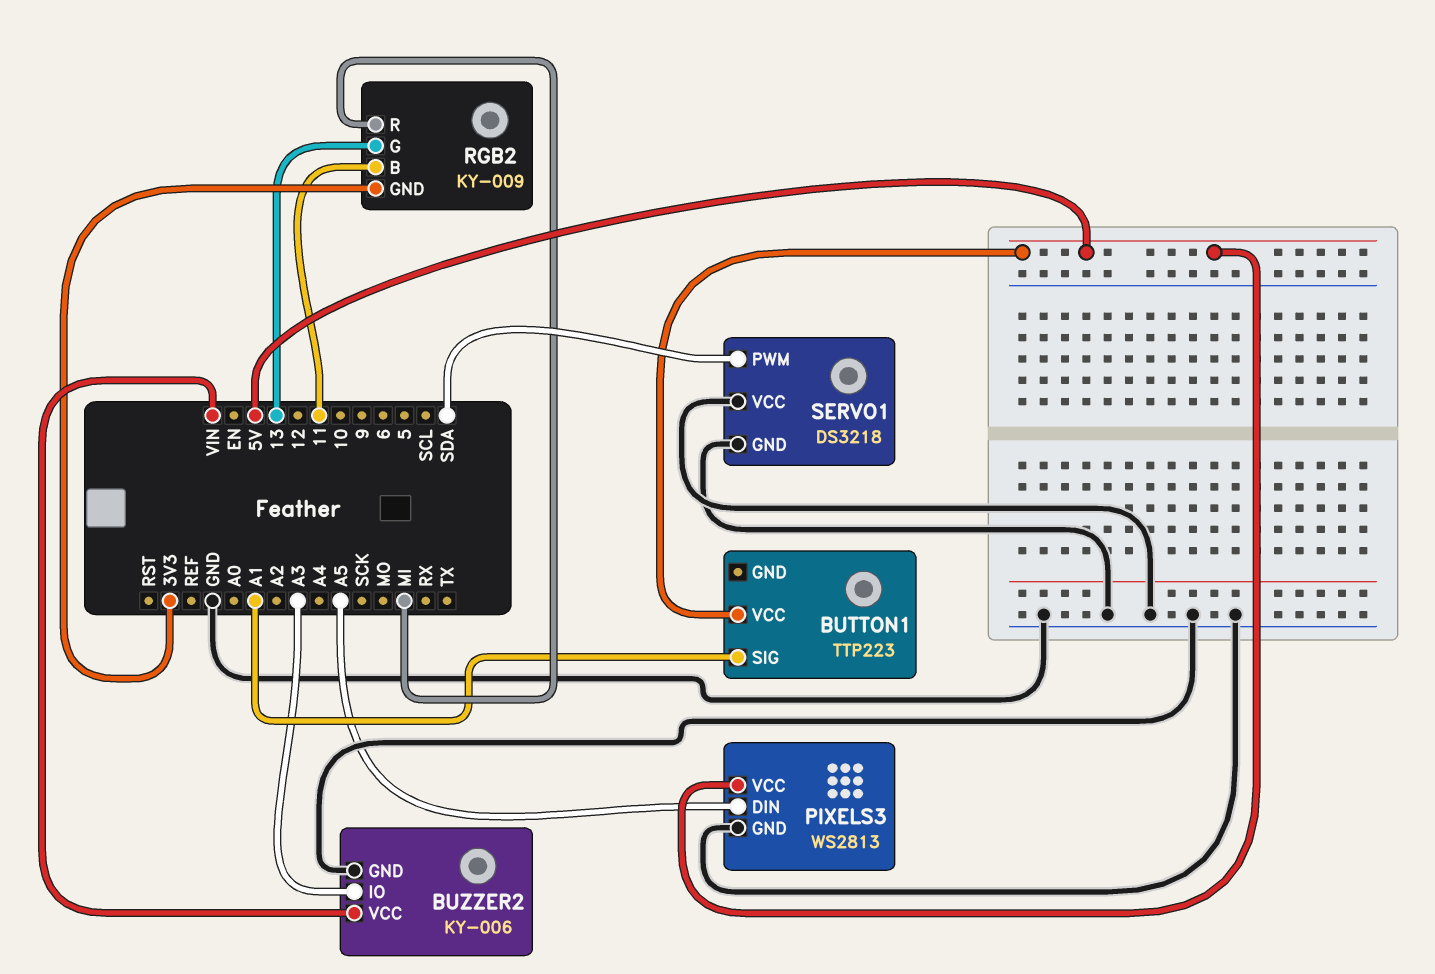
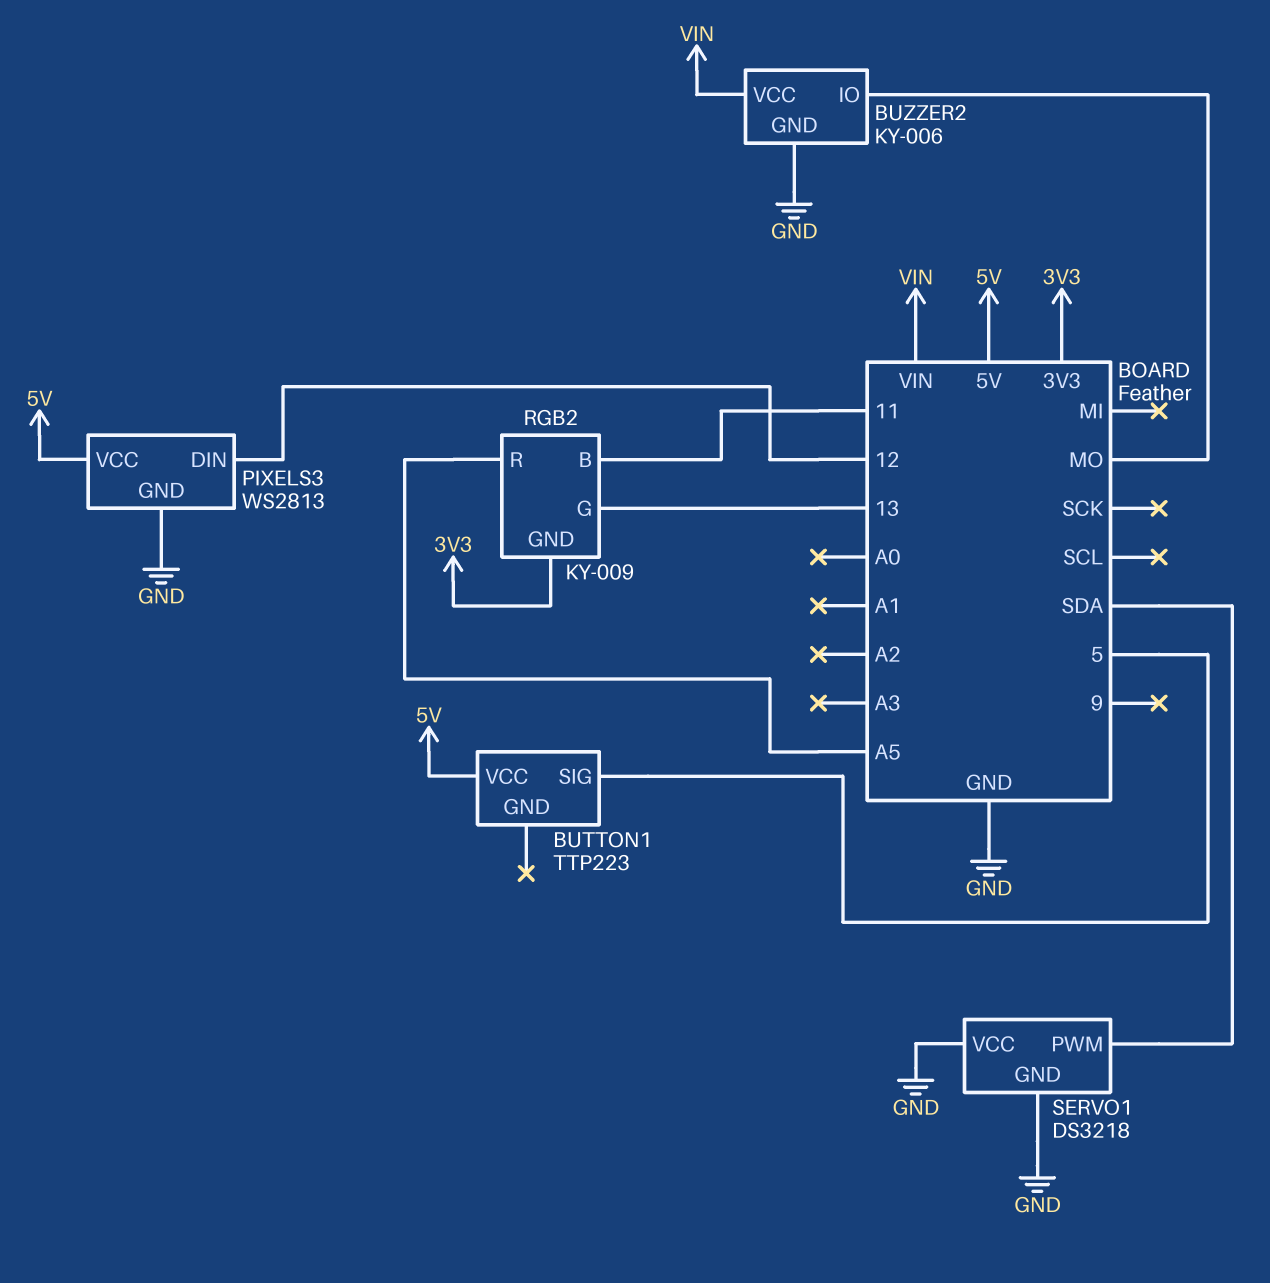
BUTTON1 pin SIG: A1 -> 5
BUZZER2 pin IO: A3 -> MO
PIXELS3 pin DIN: A5 -> 12
RGB2 pin R: MI -> A5

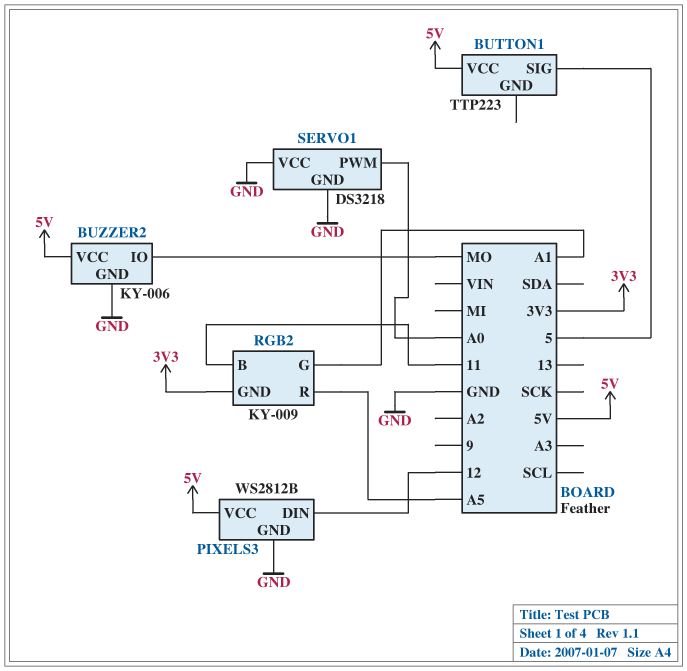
BUZZER2 pin VCC: VIN -> 5V
PIXELS3: WS2813 -> WS2812B
RGB2 pin G: 13 -> A1
SERVO1 pin PWM: SDA -> A0

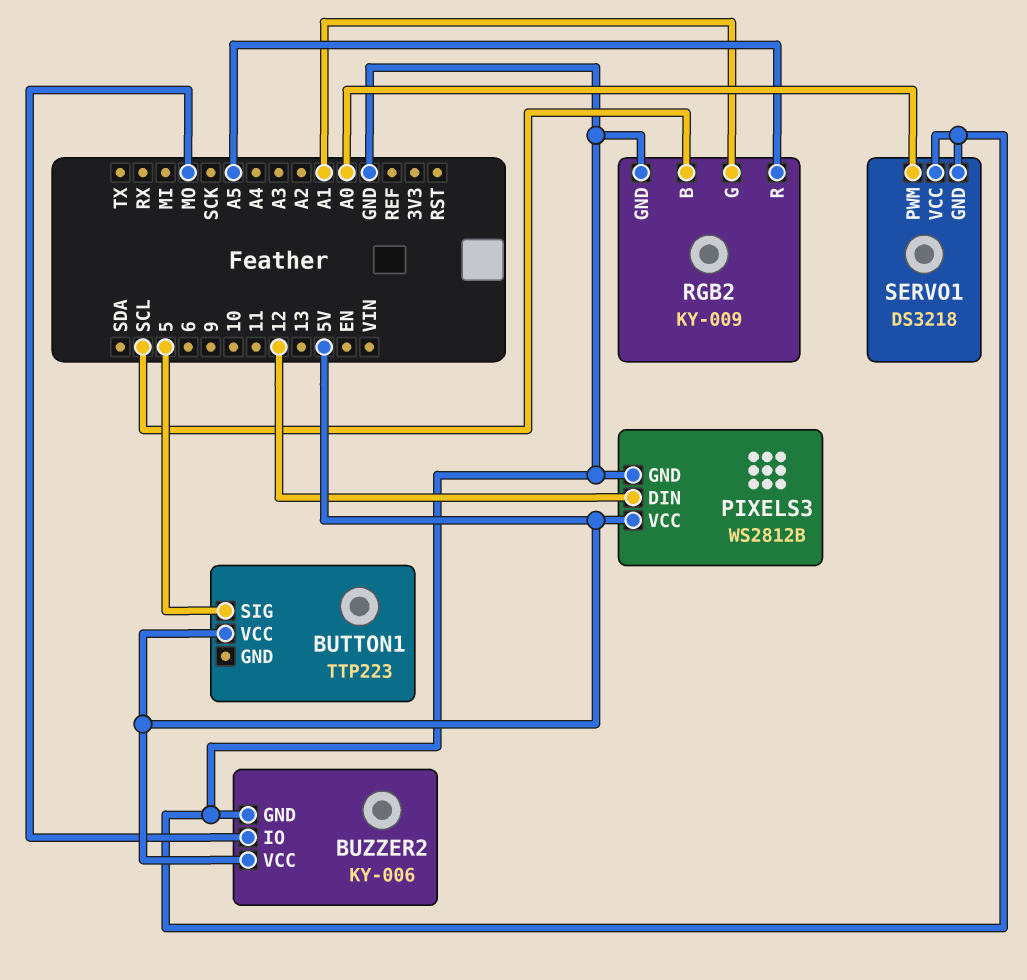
RGB2 pin B: 11 -> SCL
RGB2 pin GND: 3V3 -> GND

